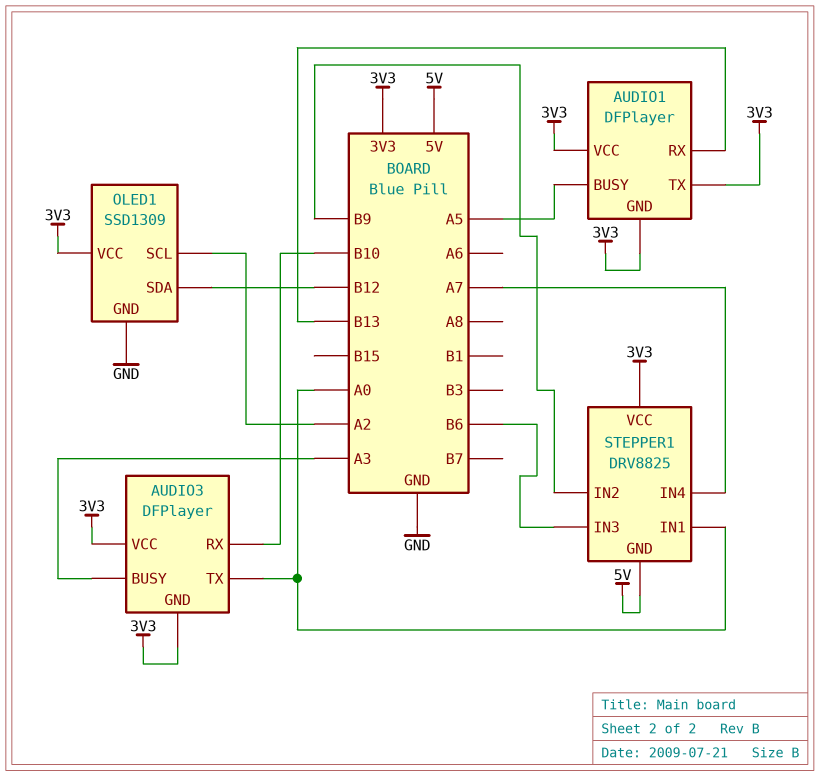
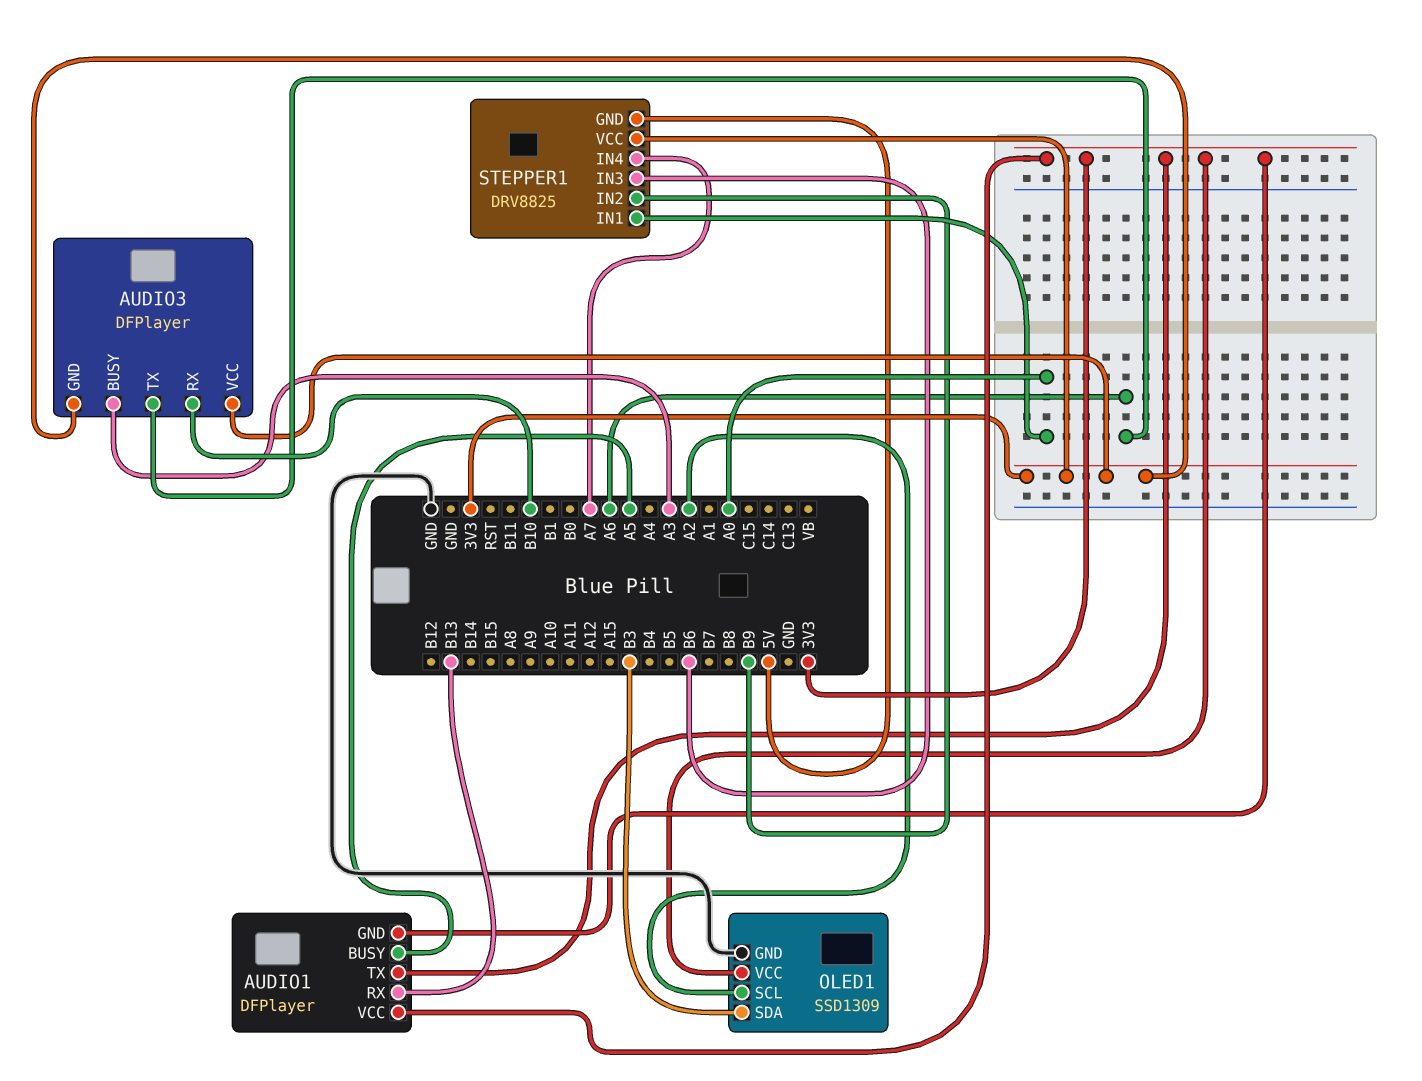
AUDIO3 pin TX: A0 -> A6
OLED1 pin SDA: B12 -> B3

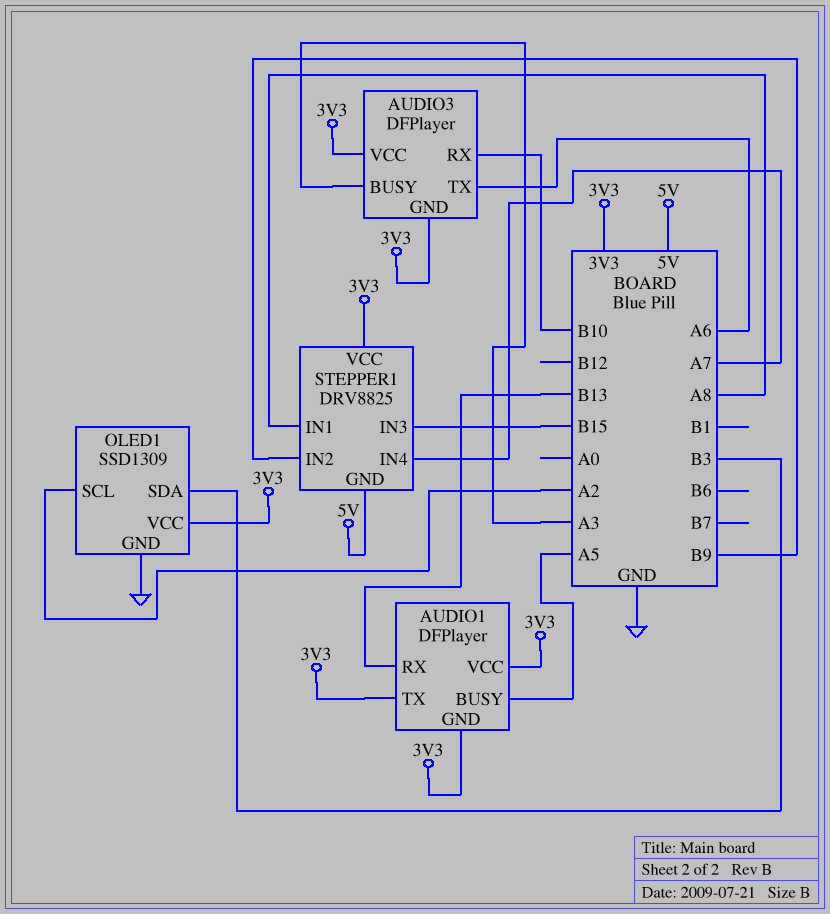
STEPPER1 pin IN1: A0 -> A8
STEPPER1 pin IN3: B6 -> B15

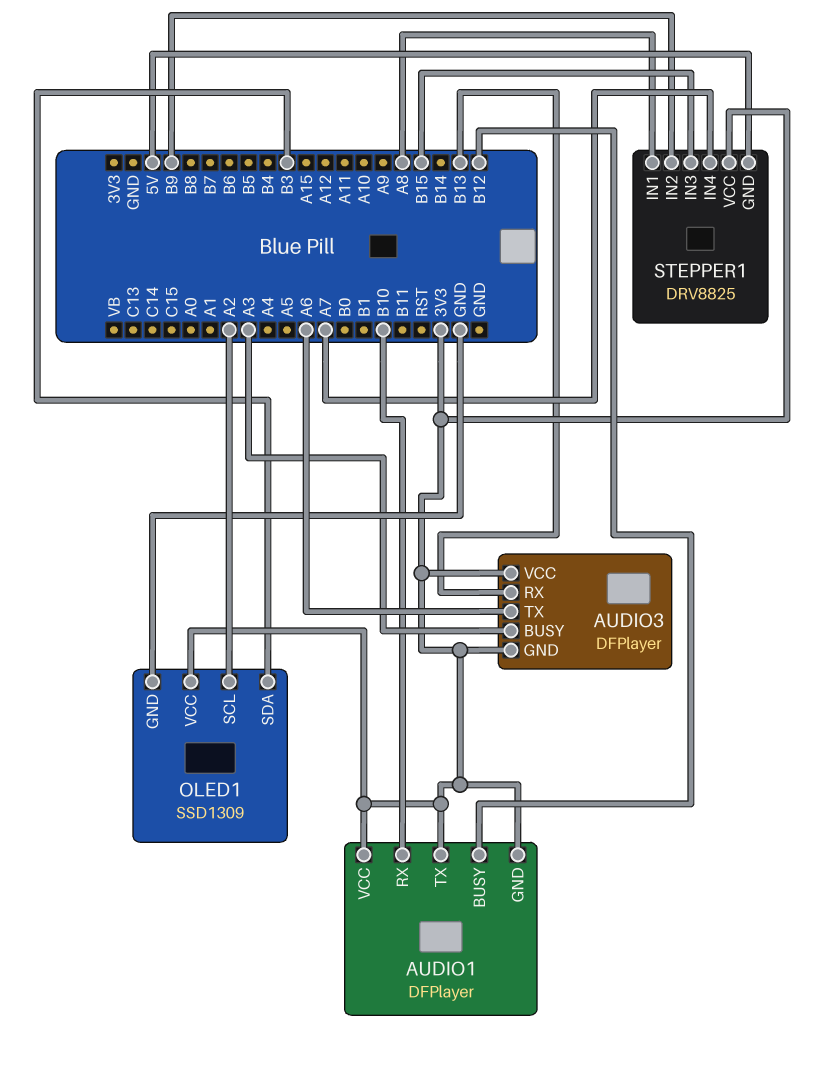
AUDIO1 pin BUSY: A5 -> B12
AUDIO1 pin RX: B13 -> B10
AUDIO3 pin RX: B10 -> B13

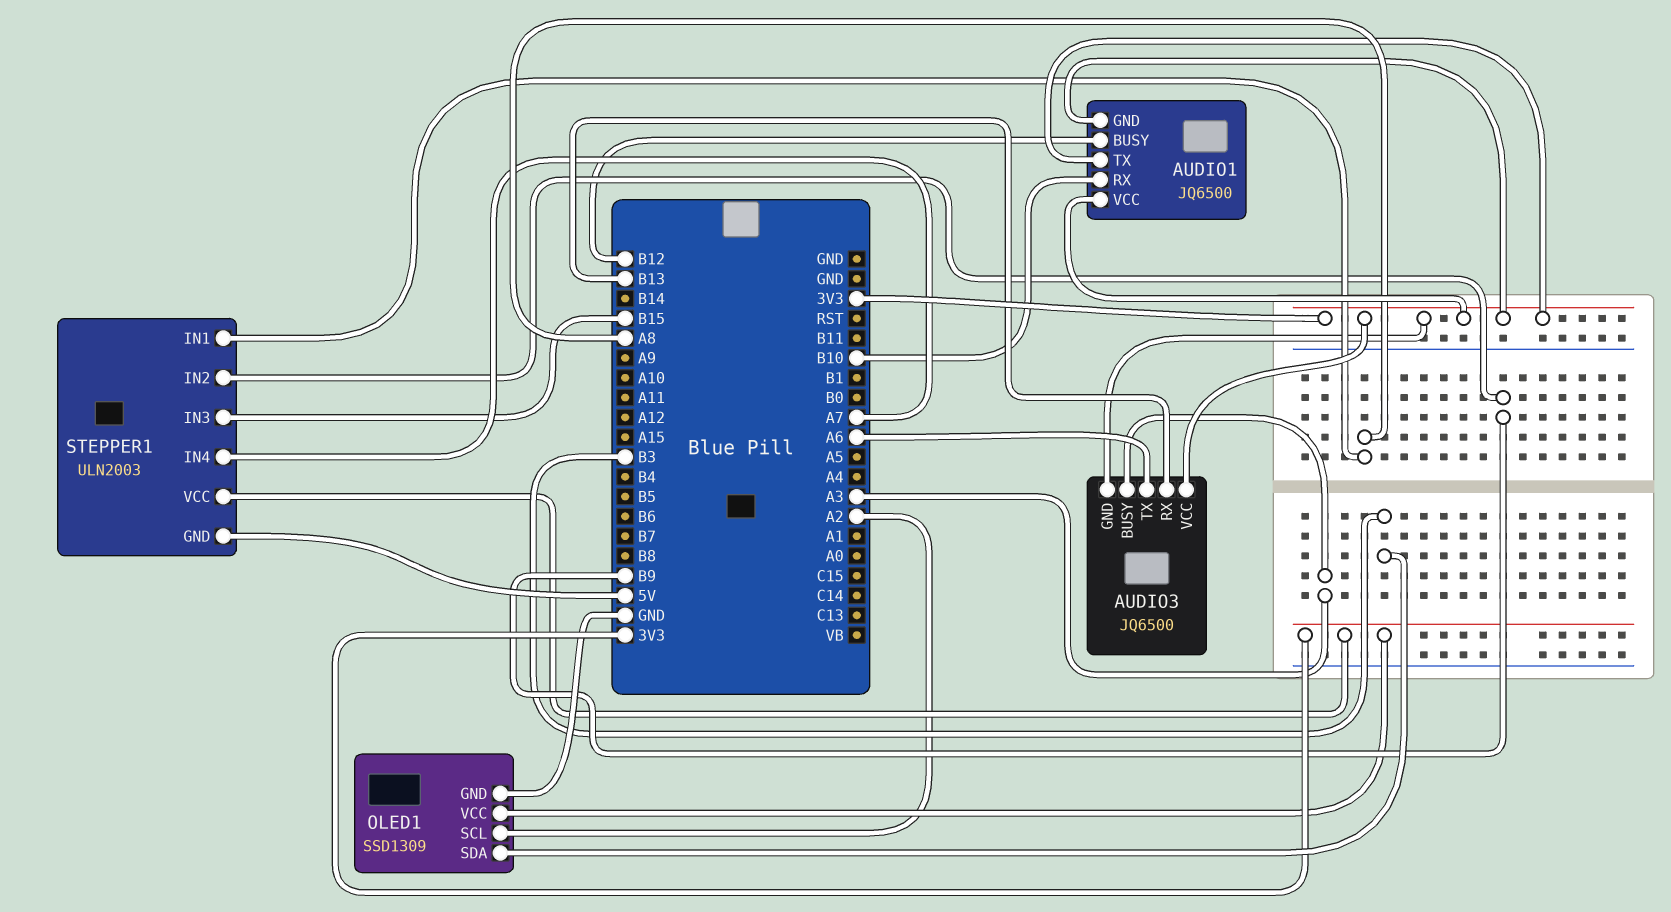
AUDIO1: DFPlayer -> JQ6500
AUDIO3: DFPlayer -> JQ6500
STEPPER1: DRV8825 -> ULN2003

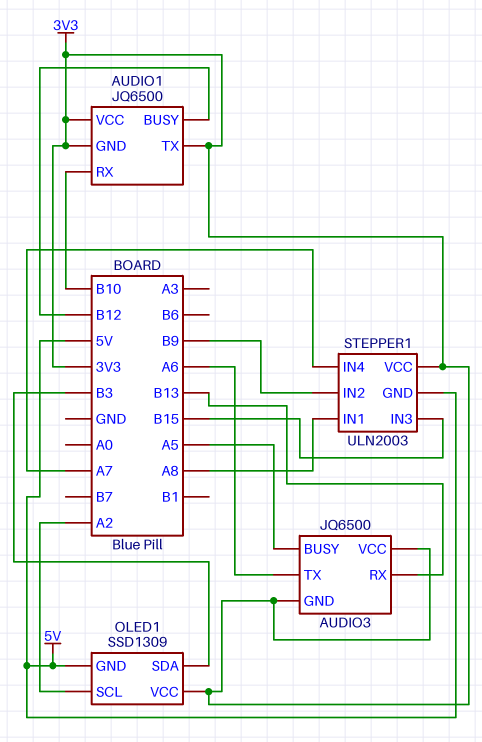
AUDIO3 pin BUSY: A3 -> A5
OLED1 pin GND: GND -> 5V

